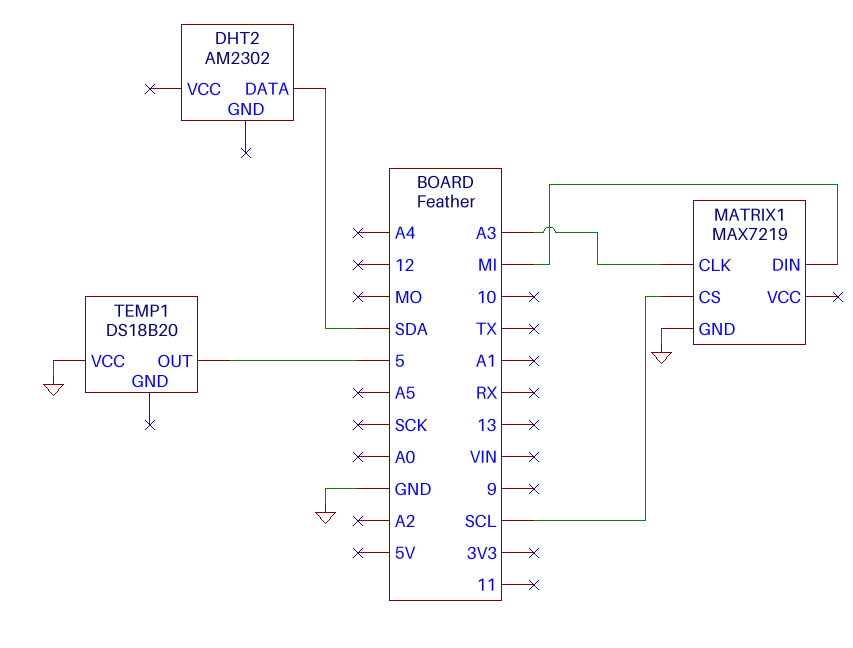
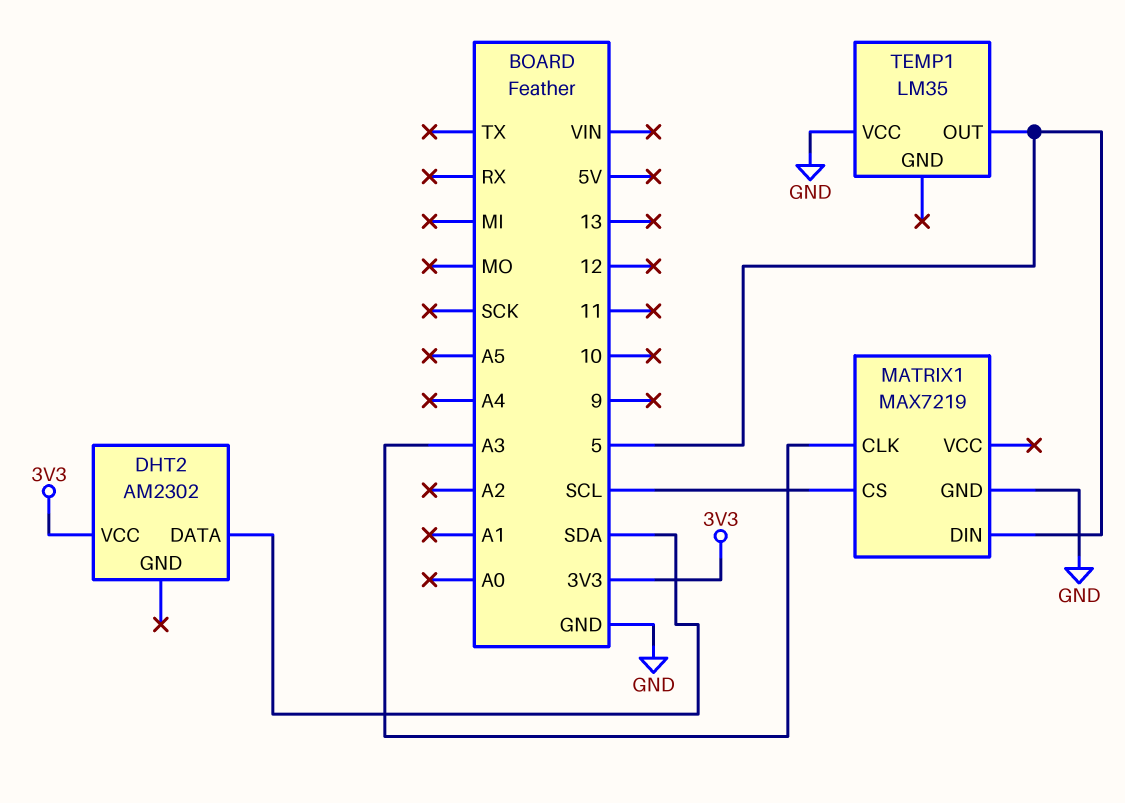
DHT2 pin VCC: none -> 3V3
MATRIX1 pin DIN: MI -> 5
TEMP1: DS18B20 -> LM35

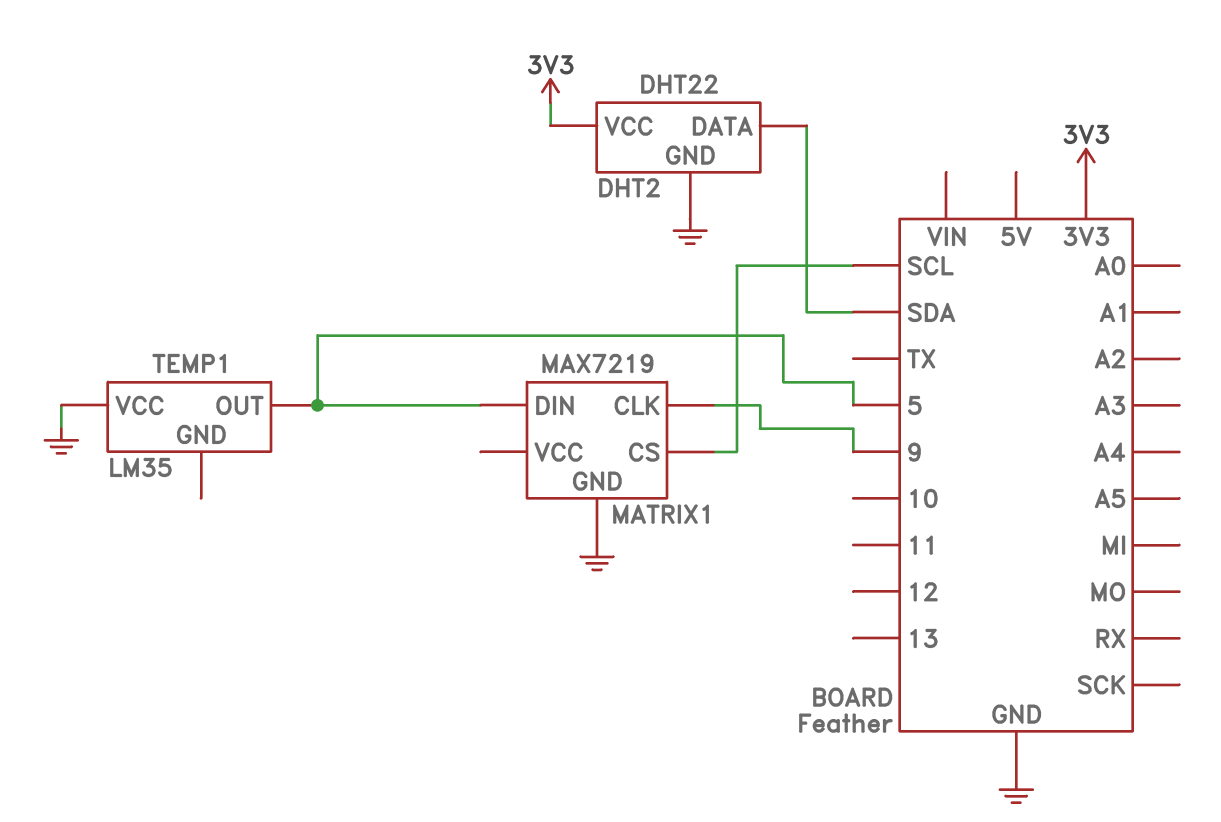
DHT2: AM2302 -> DHT22
DHT2 pin GND: none -> GND
MATRIX1 pin CLK: A3 -> 9

